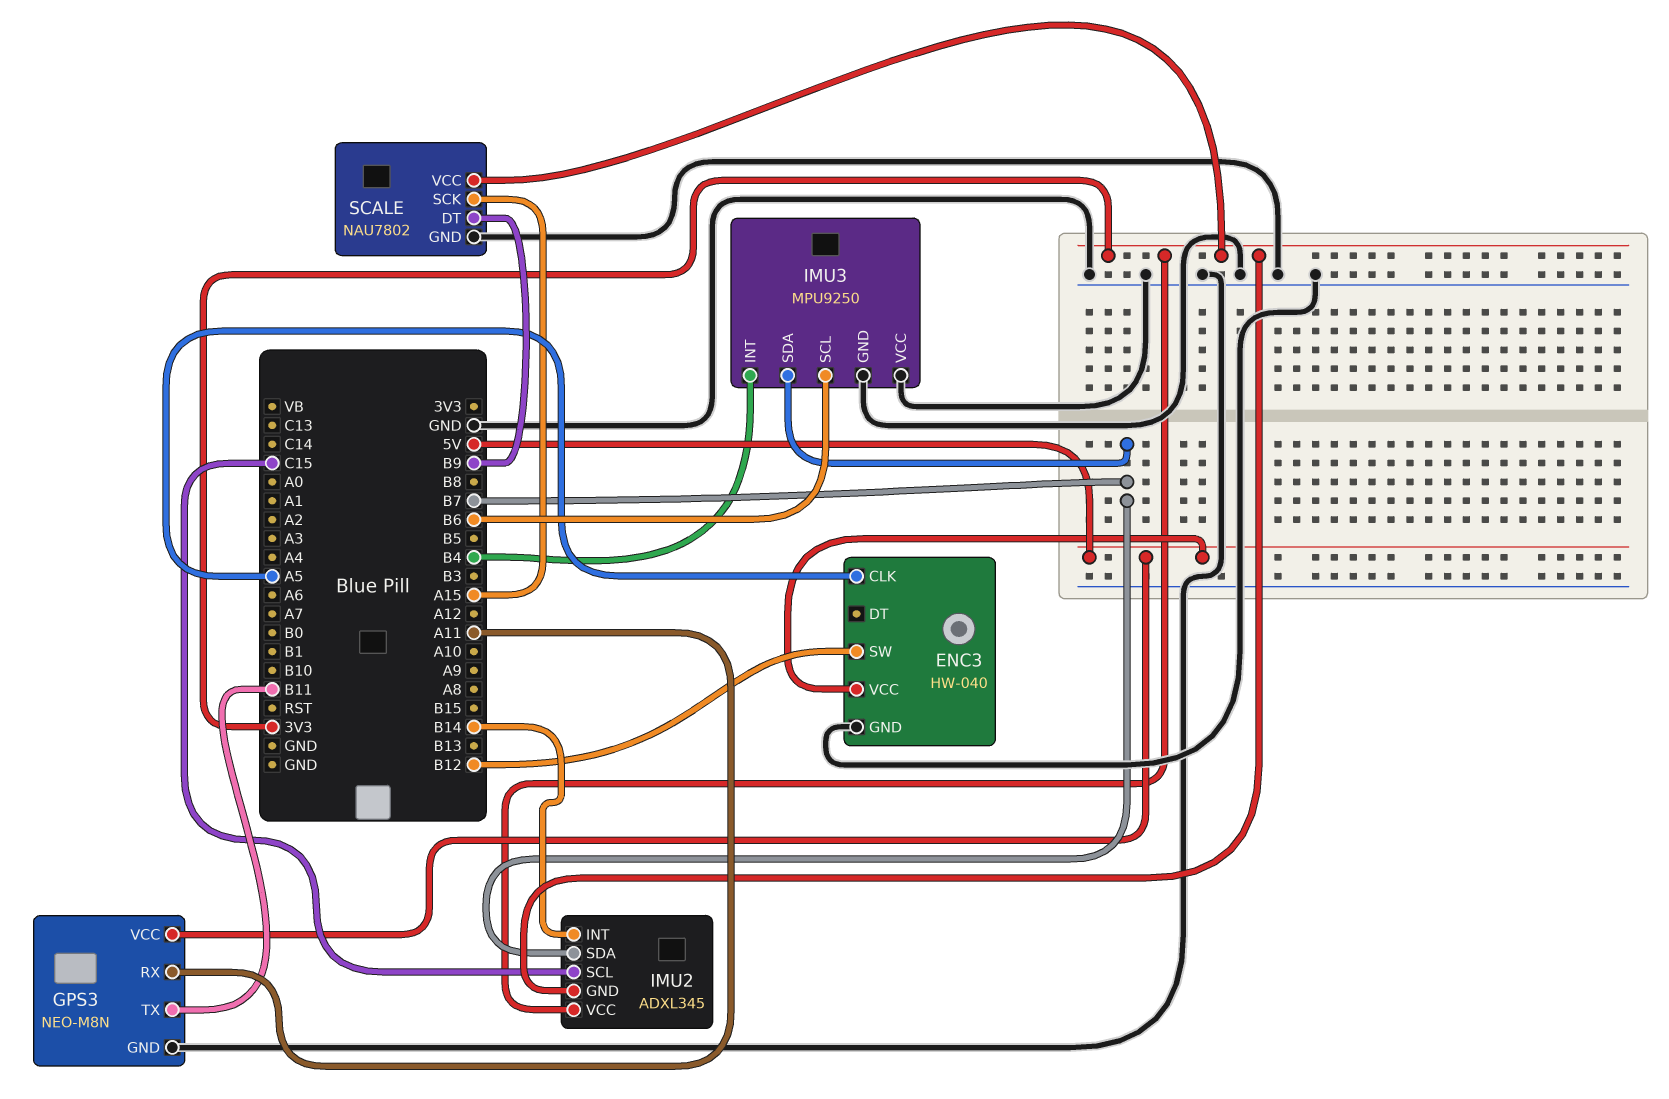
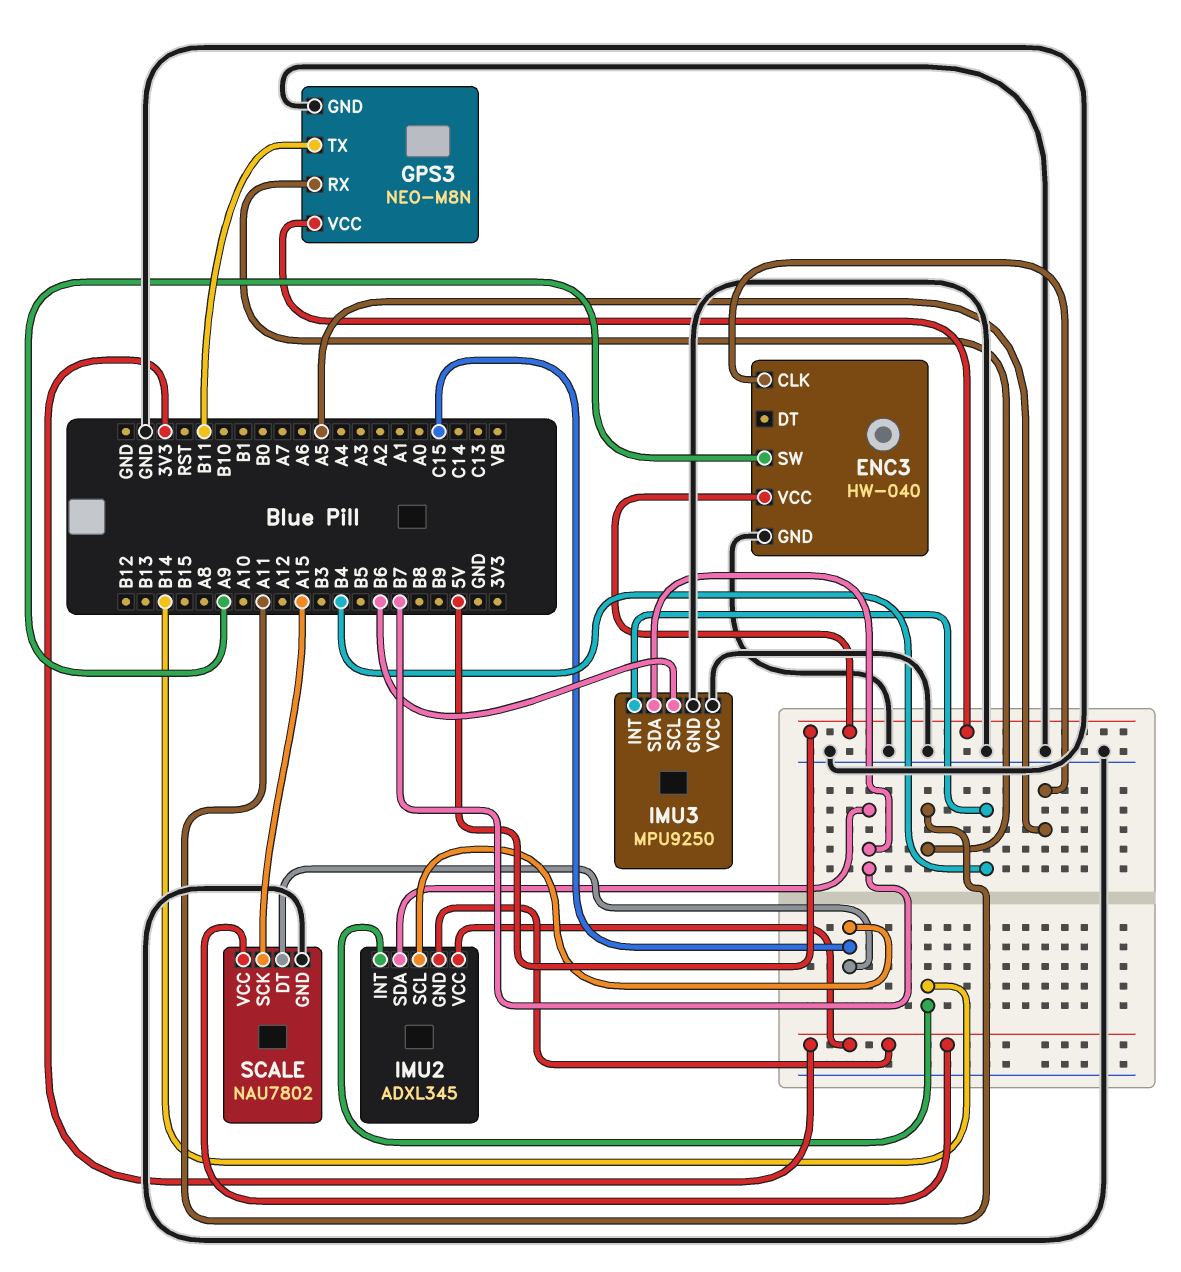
ENC3 pin SW: B12 -> A9
SCALE pin DT: B9 -> C15

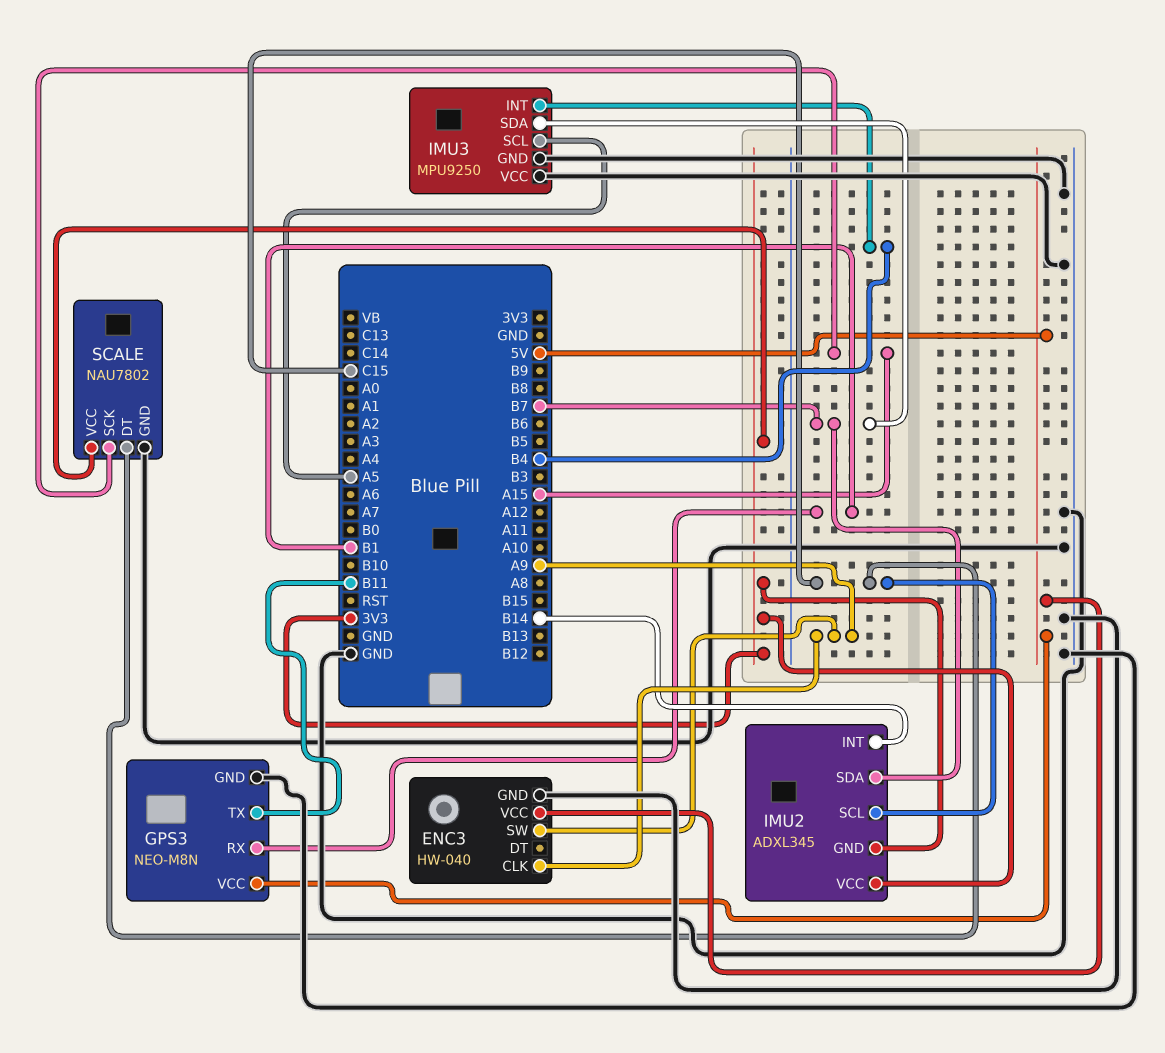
ENC3 pin CLK: A5 -> A9
GPS3 pin RX: A11 -> B1
IMU3 pin SCL: B6 -> A5

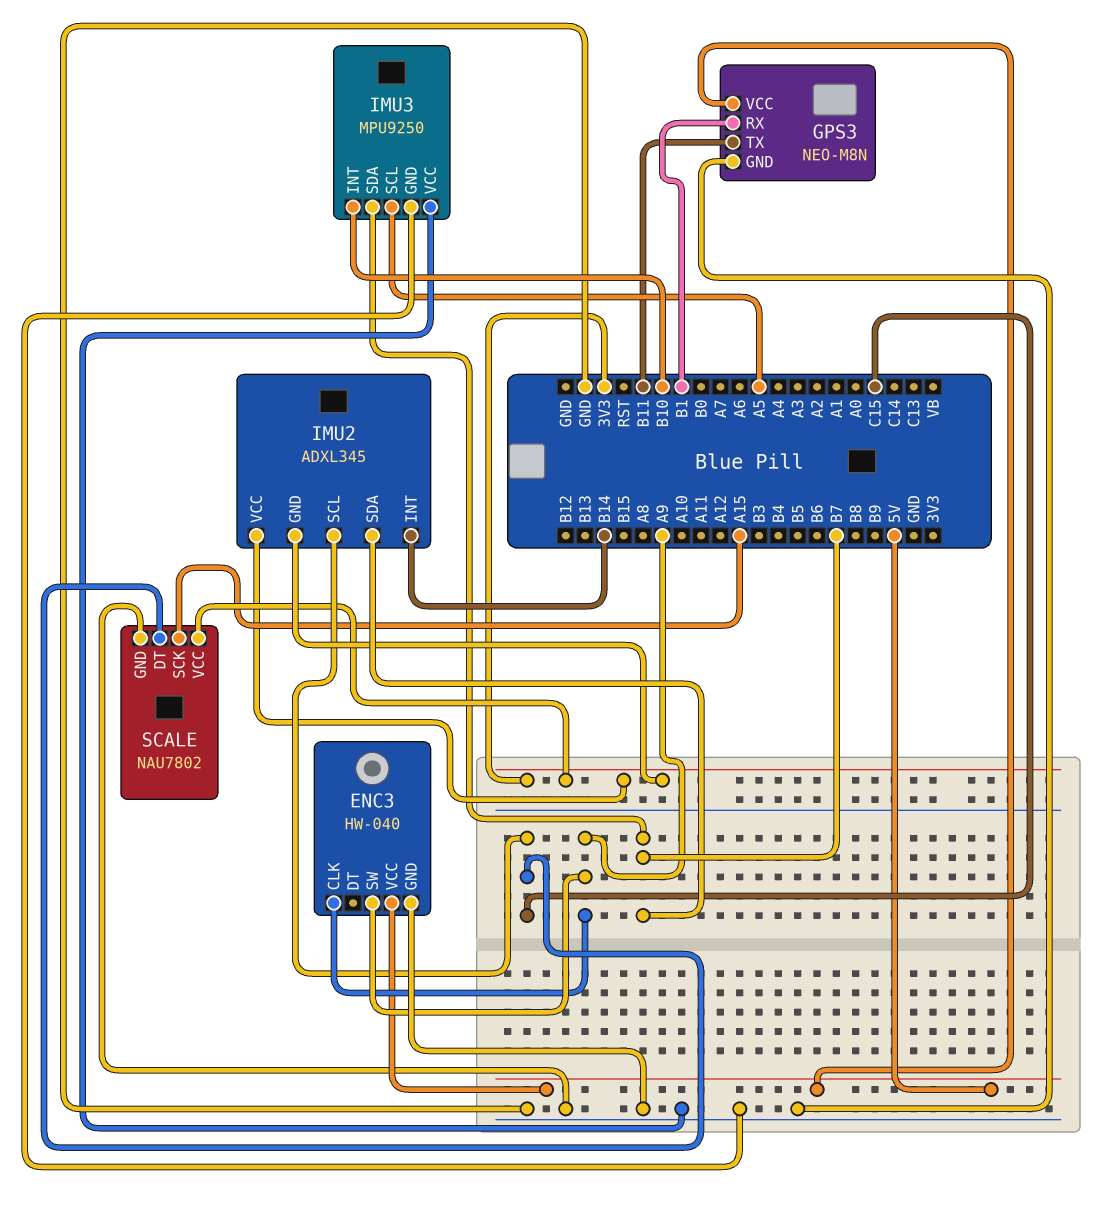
IMU3 pin INT: B4 -> B10

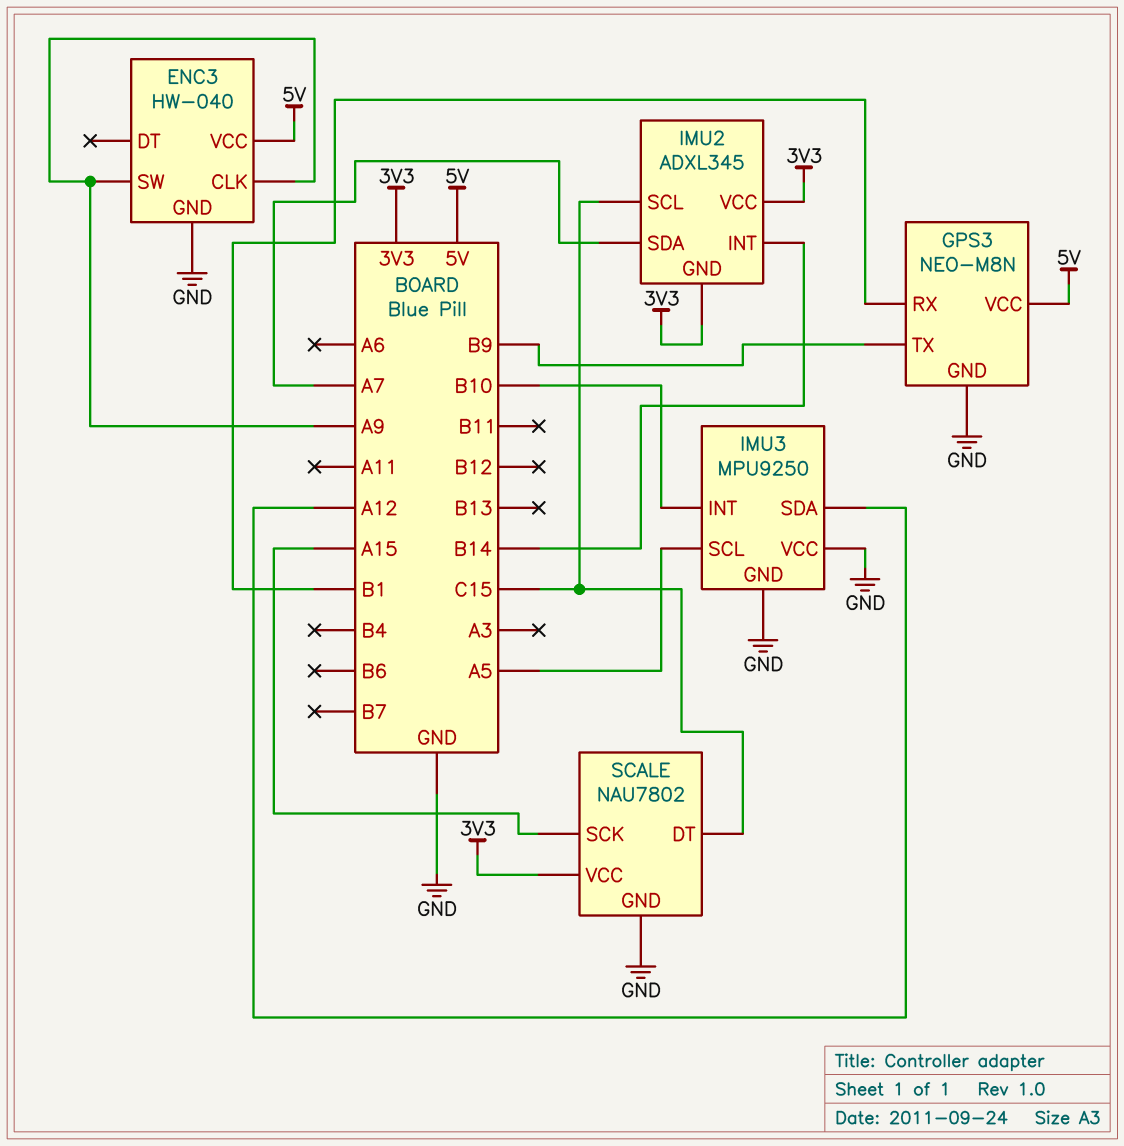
GPS3 pin TX: B11 -> B9
IMU2 pin SDA: B7 -> A7
IMU3 pin SDA: B7 -> A12

